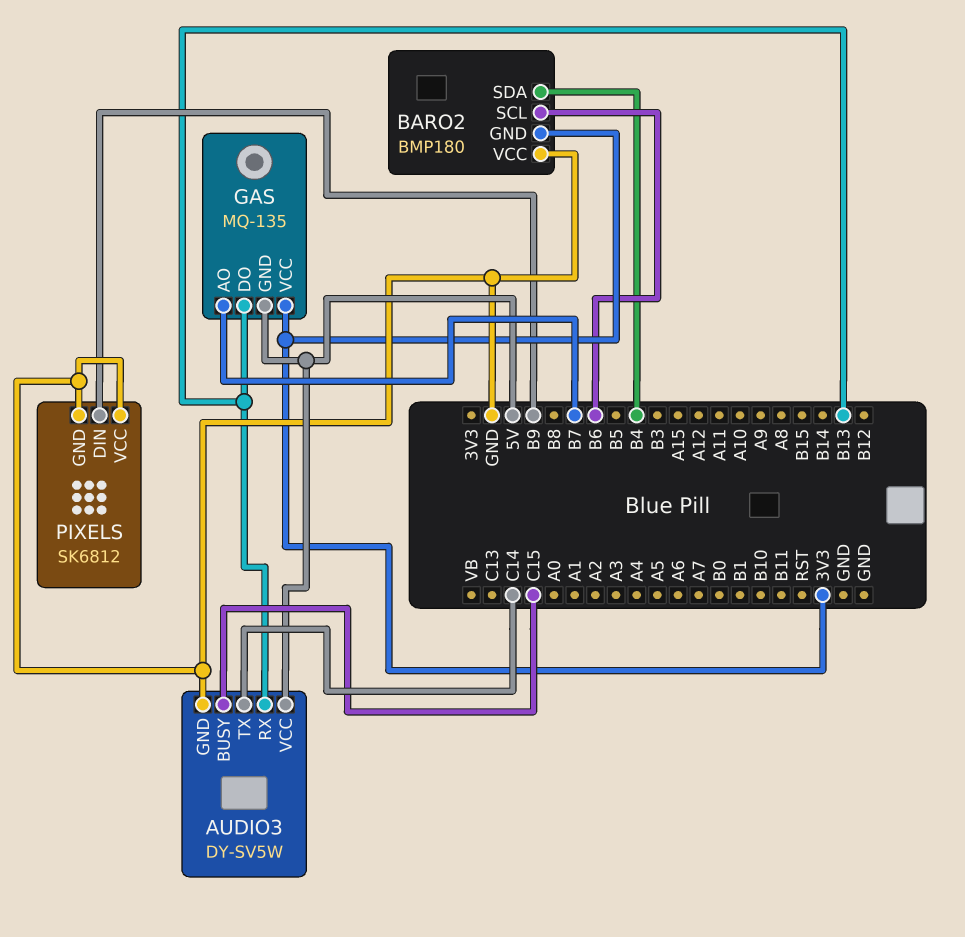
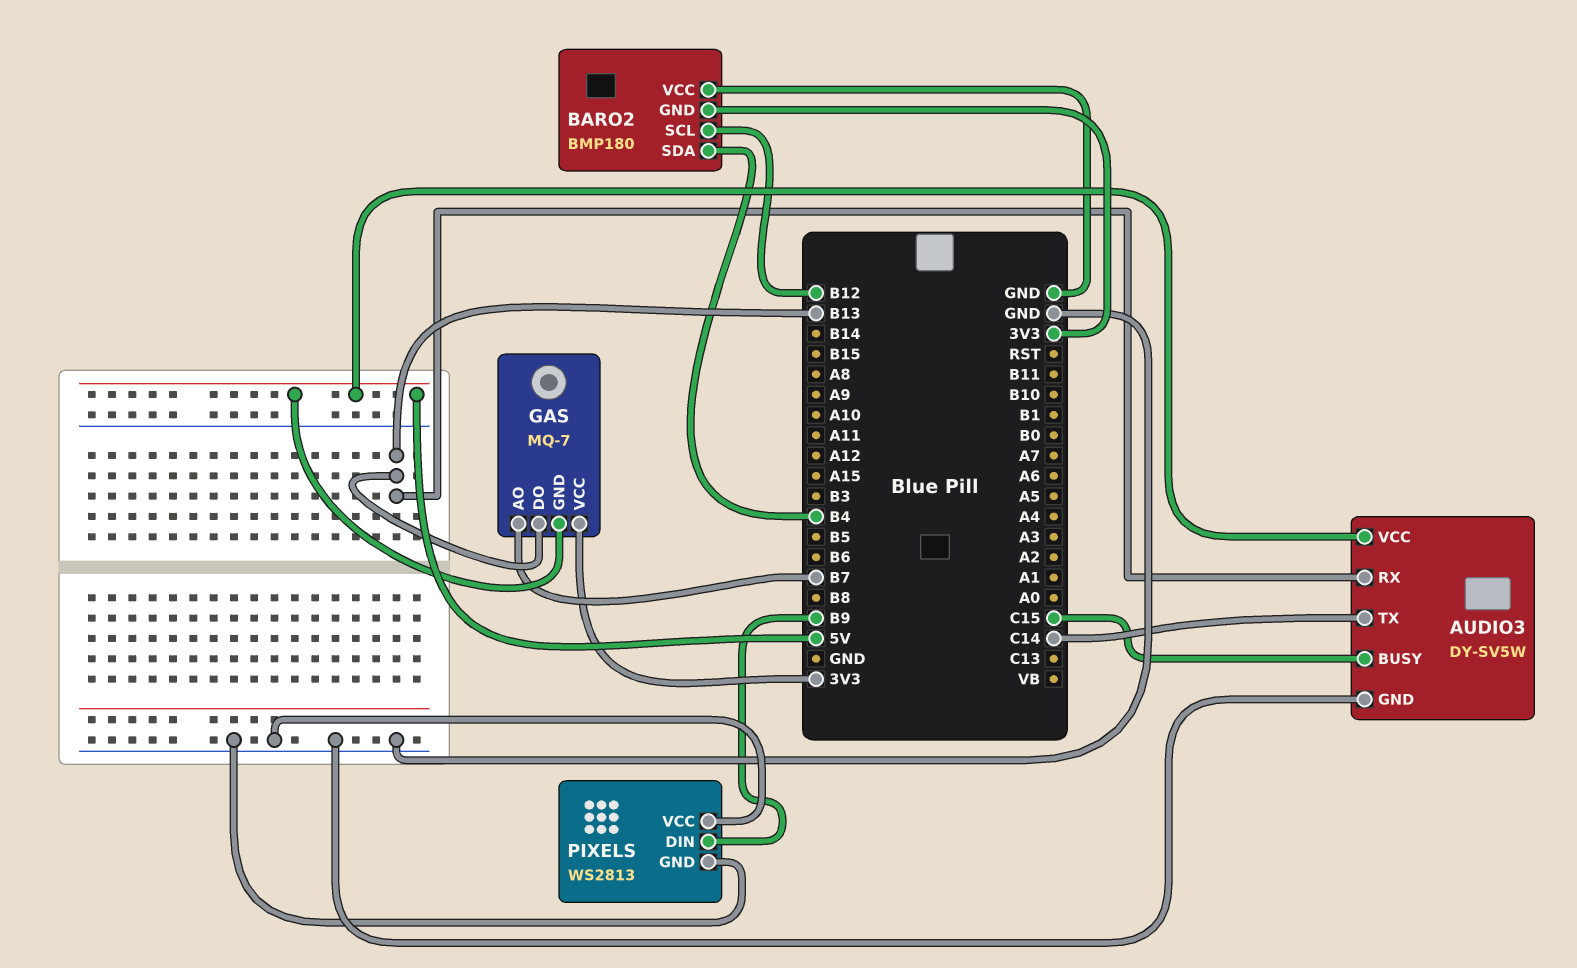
BARO2 pin SCL: B6 -> B12
GAS: MQ-135 -> MQ-7
PIXELS: SK6812 -> WS2813

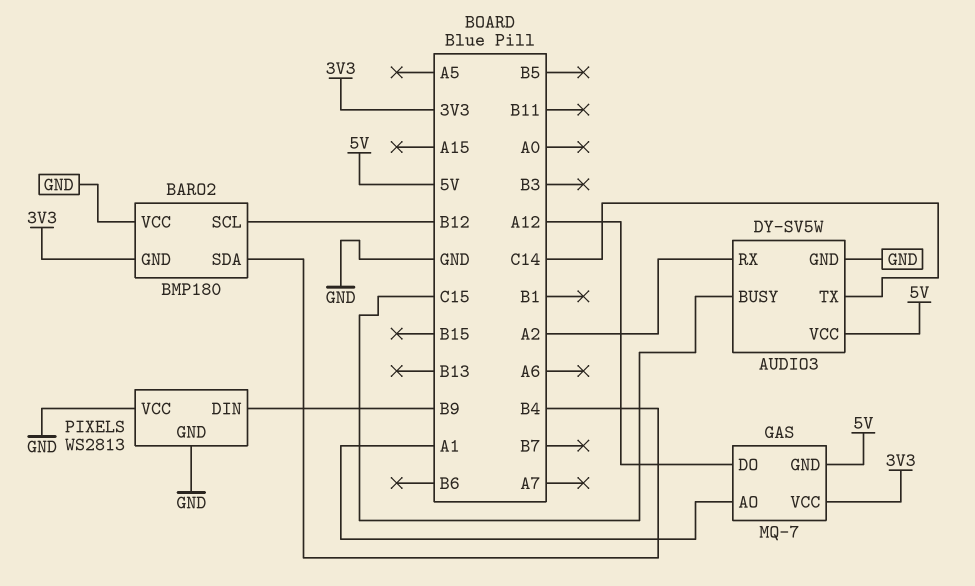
AUDIO3 pin RX: B13 -> A2
GAS pin AO: B7 -> A1
GAS pin DO: B13 -> A12

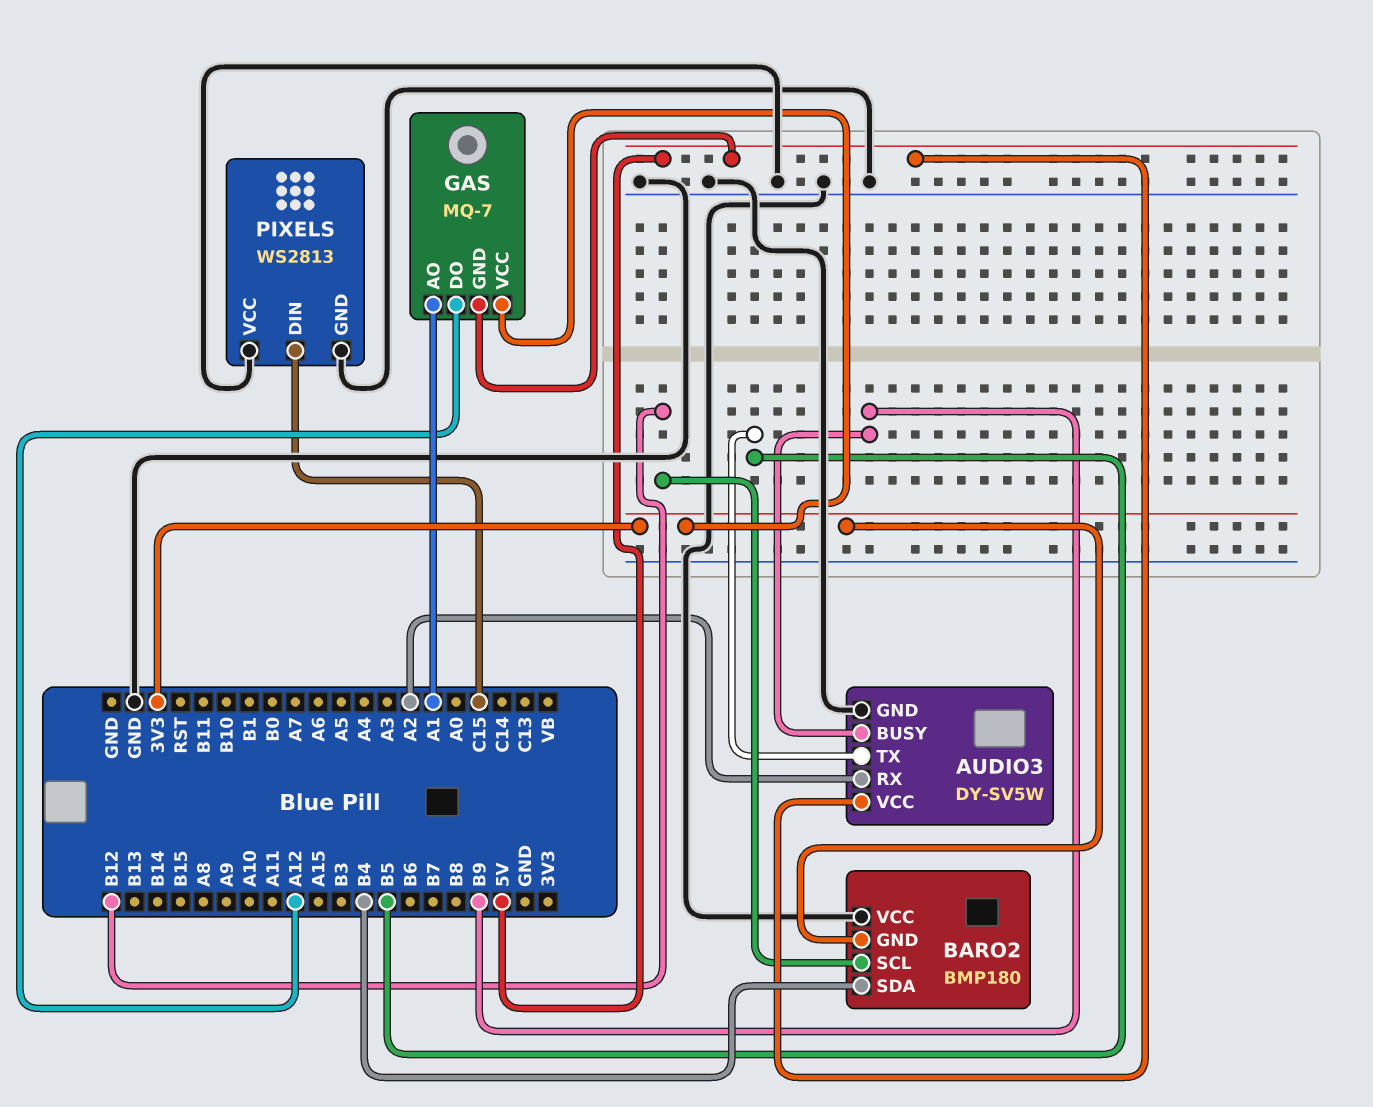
AUDIO3 pin BUSY: C15 -> B9
AUDIO3 pin TX: C14 -> B5
PIXELS pin DIN: B9 -> C15

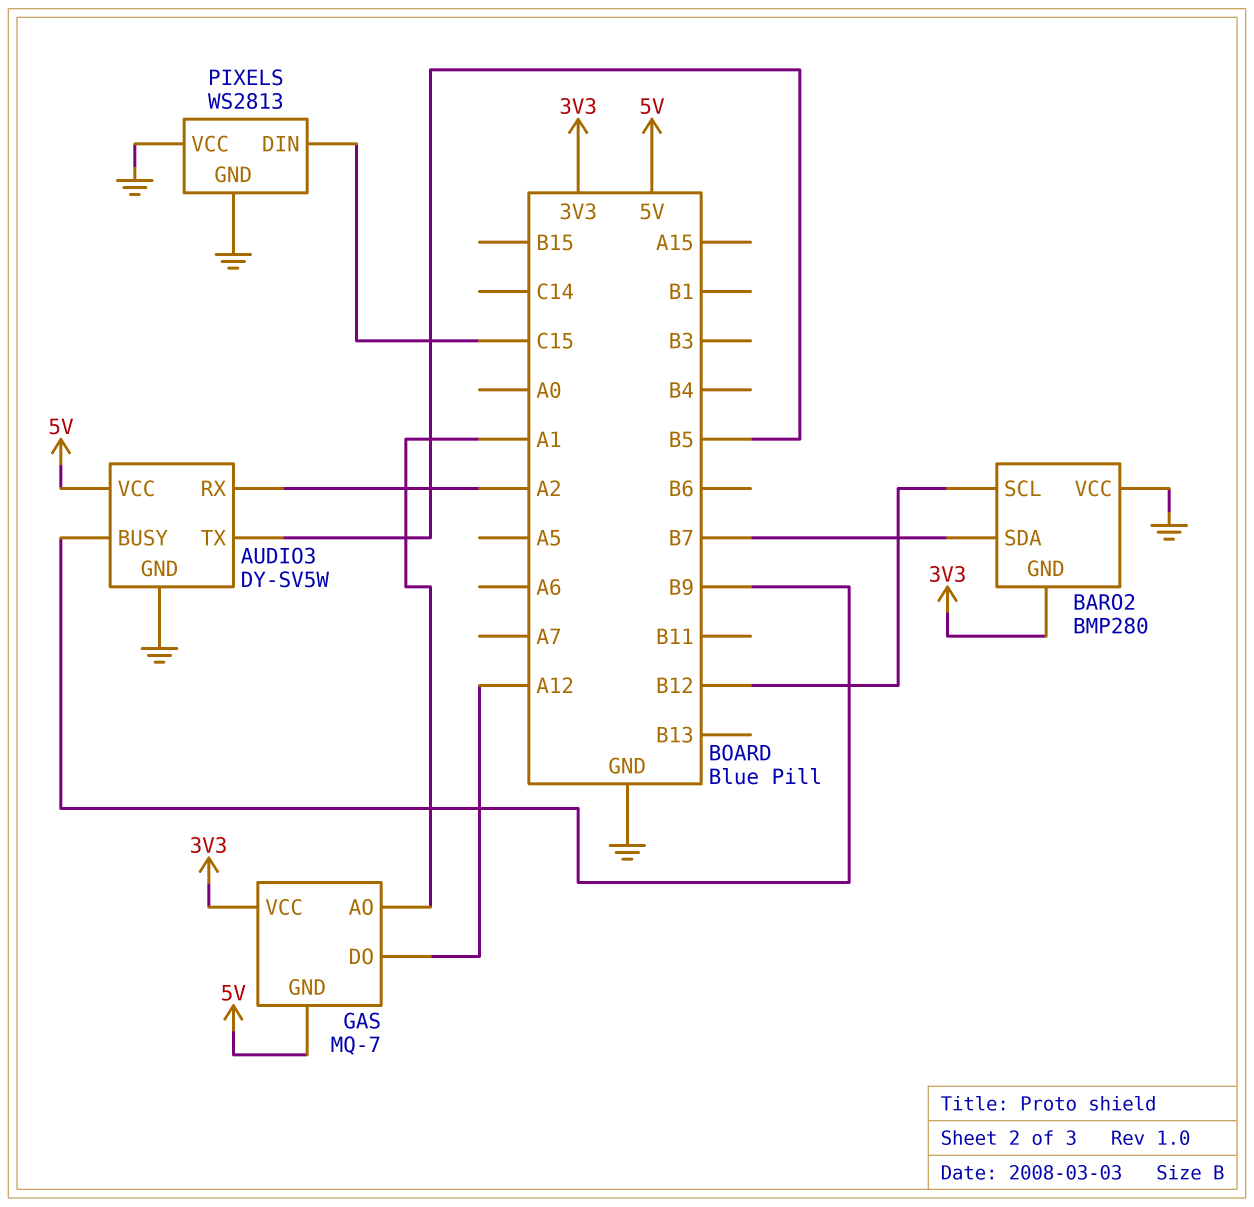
BARO2: BMP180 -> BMP280
BARO2 pin SDA: B4 -> B7

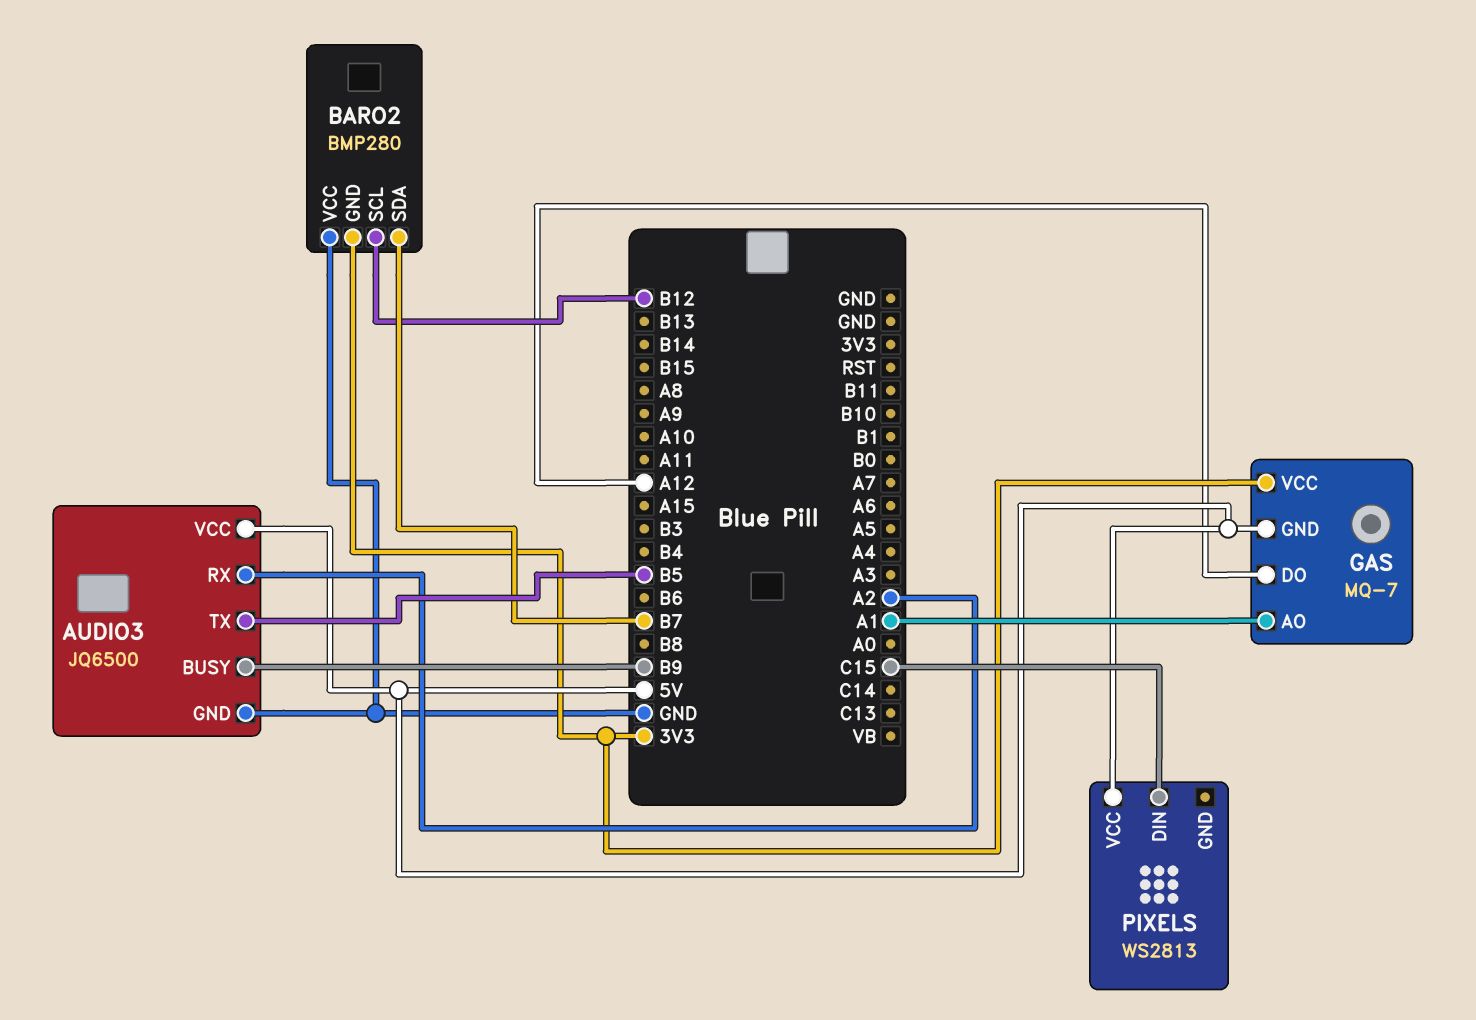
AUDIO3: DY-SV5W -> JQ6500
PIXELS pin GND: GND -> none
PIXELS pin VCC: GND -> 5V

